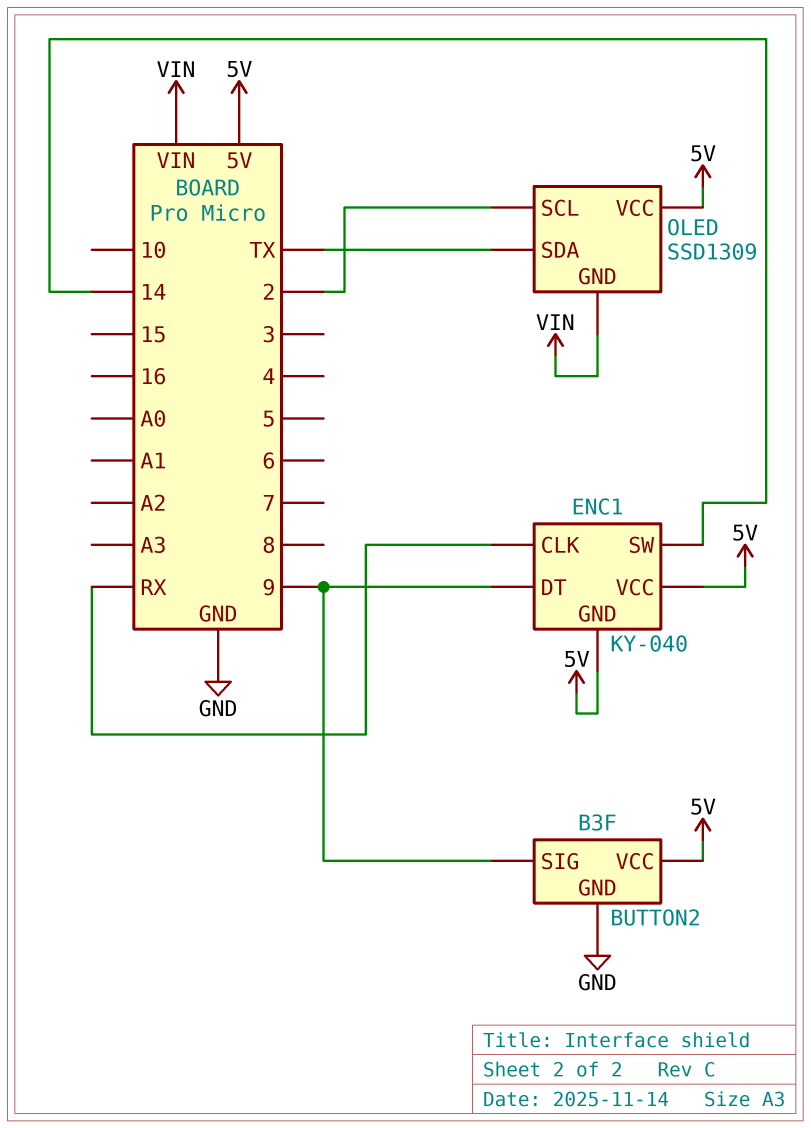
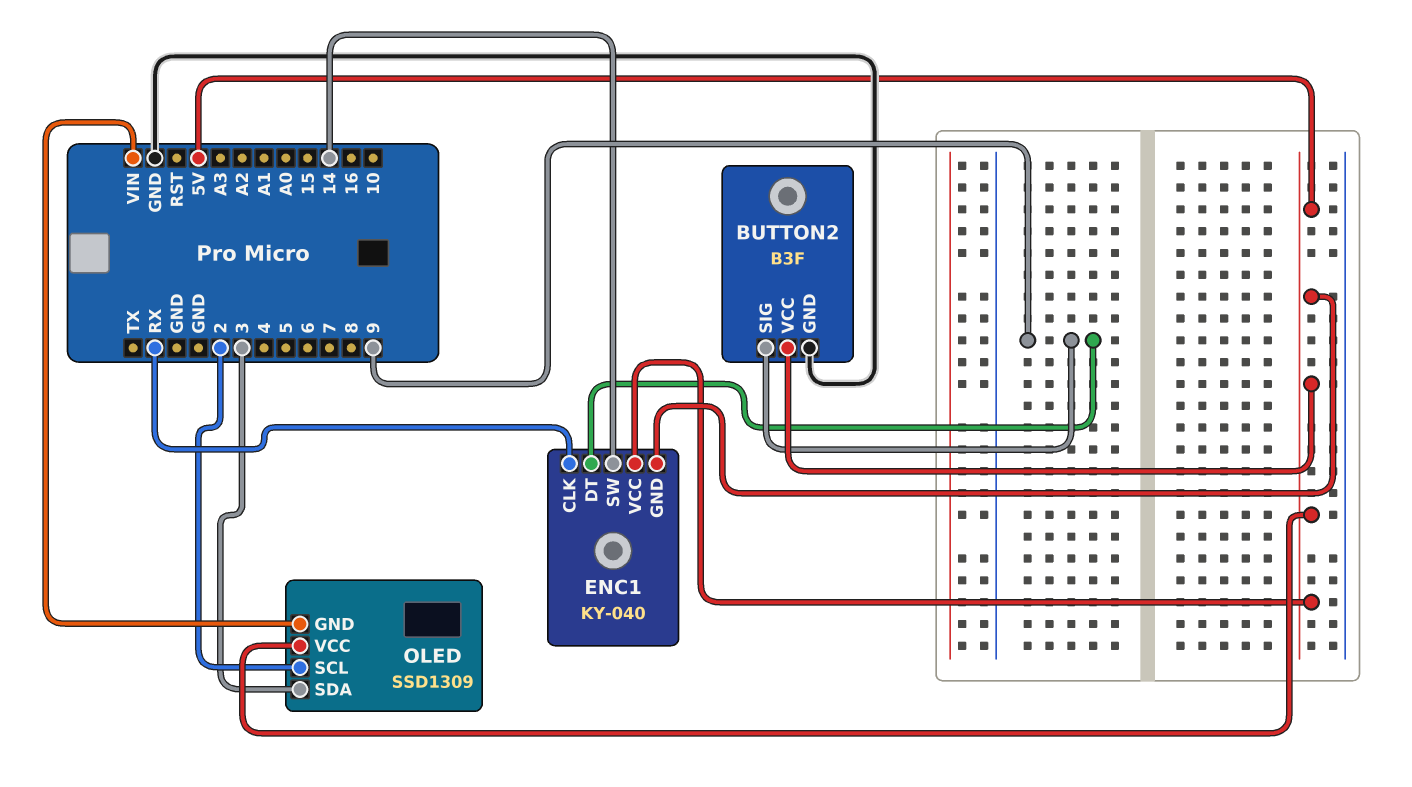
OLED pin SDA: TX -> 3

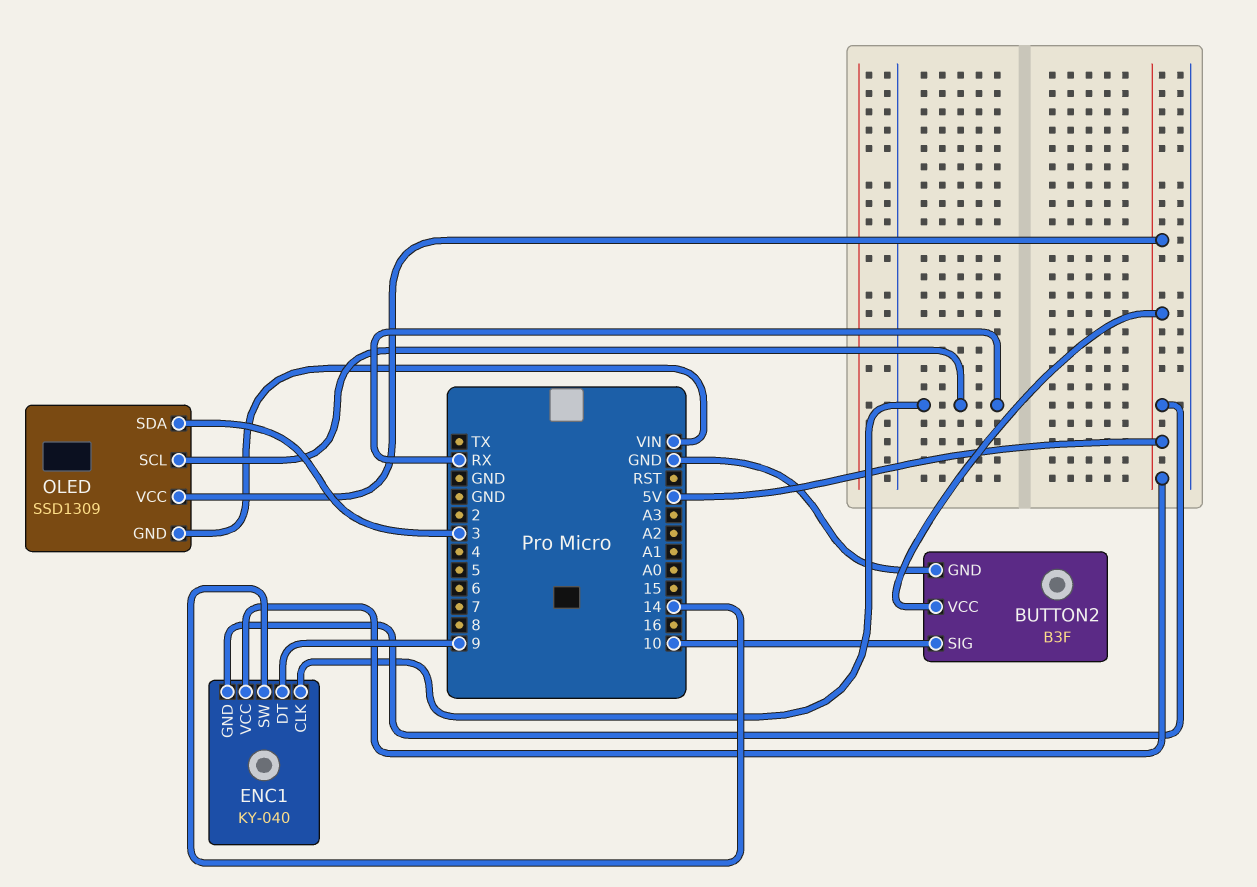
BUTTON2 pin SIG: 9 -> 10
OLED pin SCL: 2 -> RX

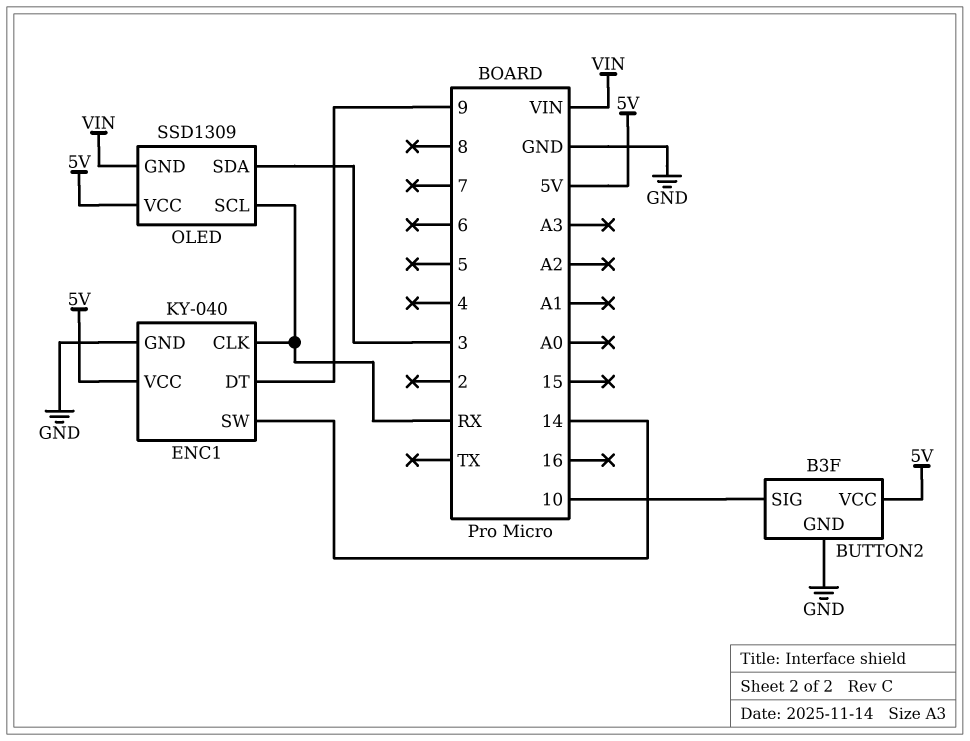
ENC1 pin GND: 5V -> GND

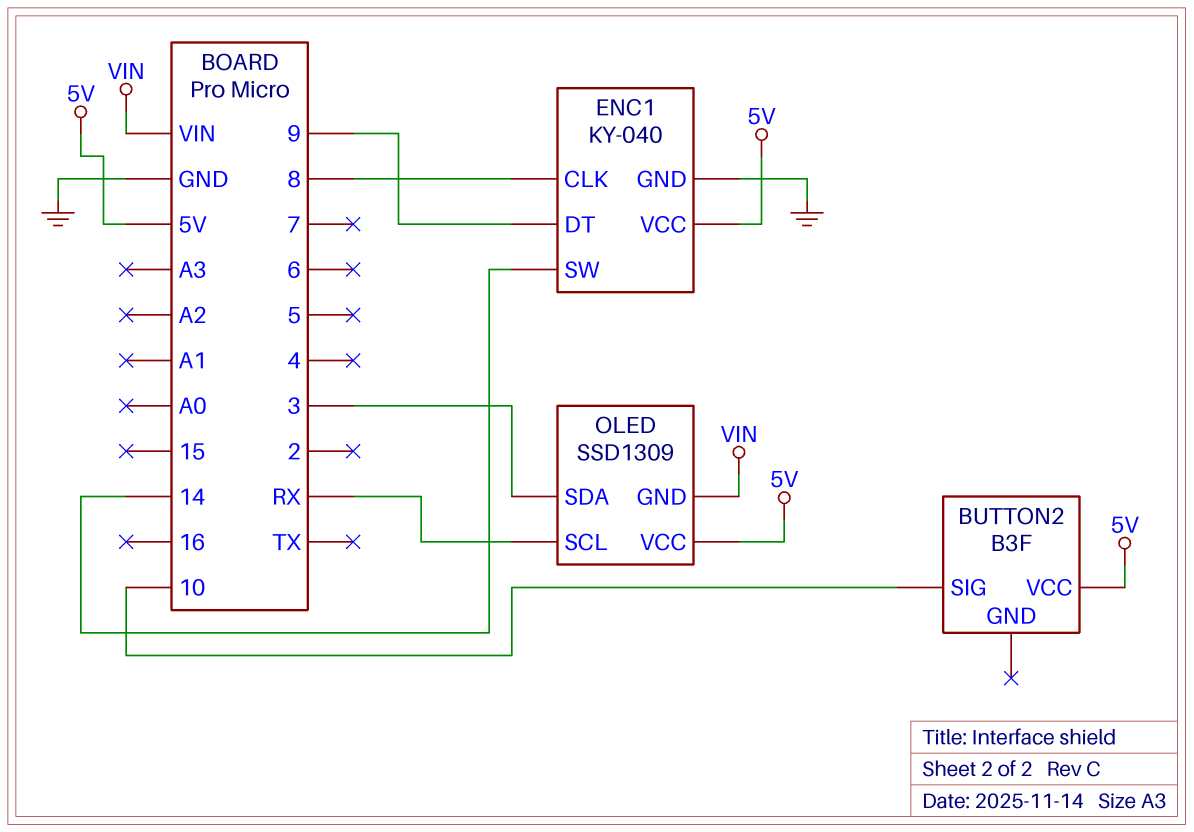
BUTTON2 pin GND: GND -> none
ENC1 pin CLK: RX -> 8

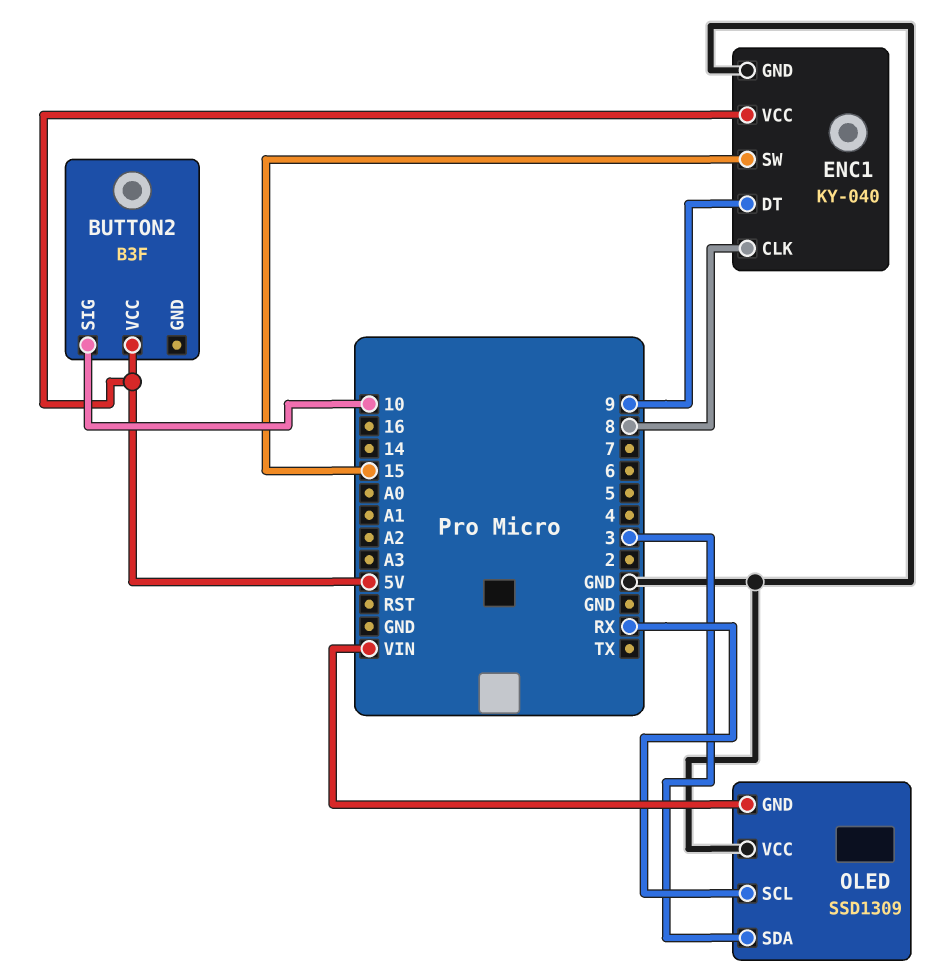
ENC1 pin SW: 14 -> 15
OLED pin VCC: 5V -> GND

